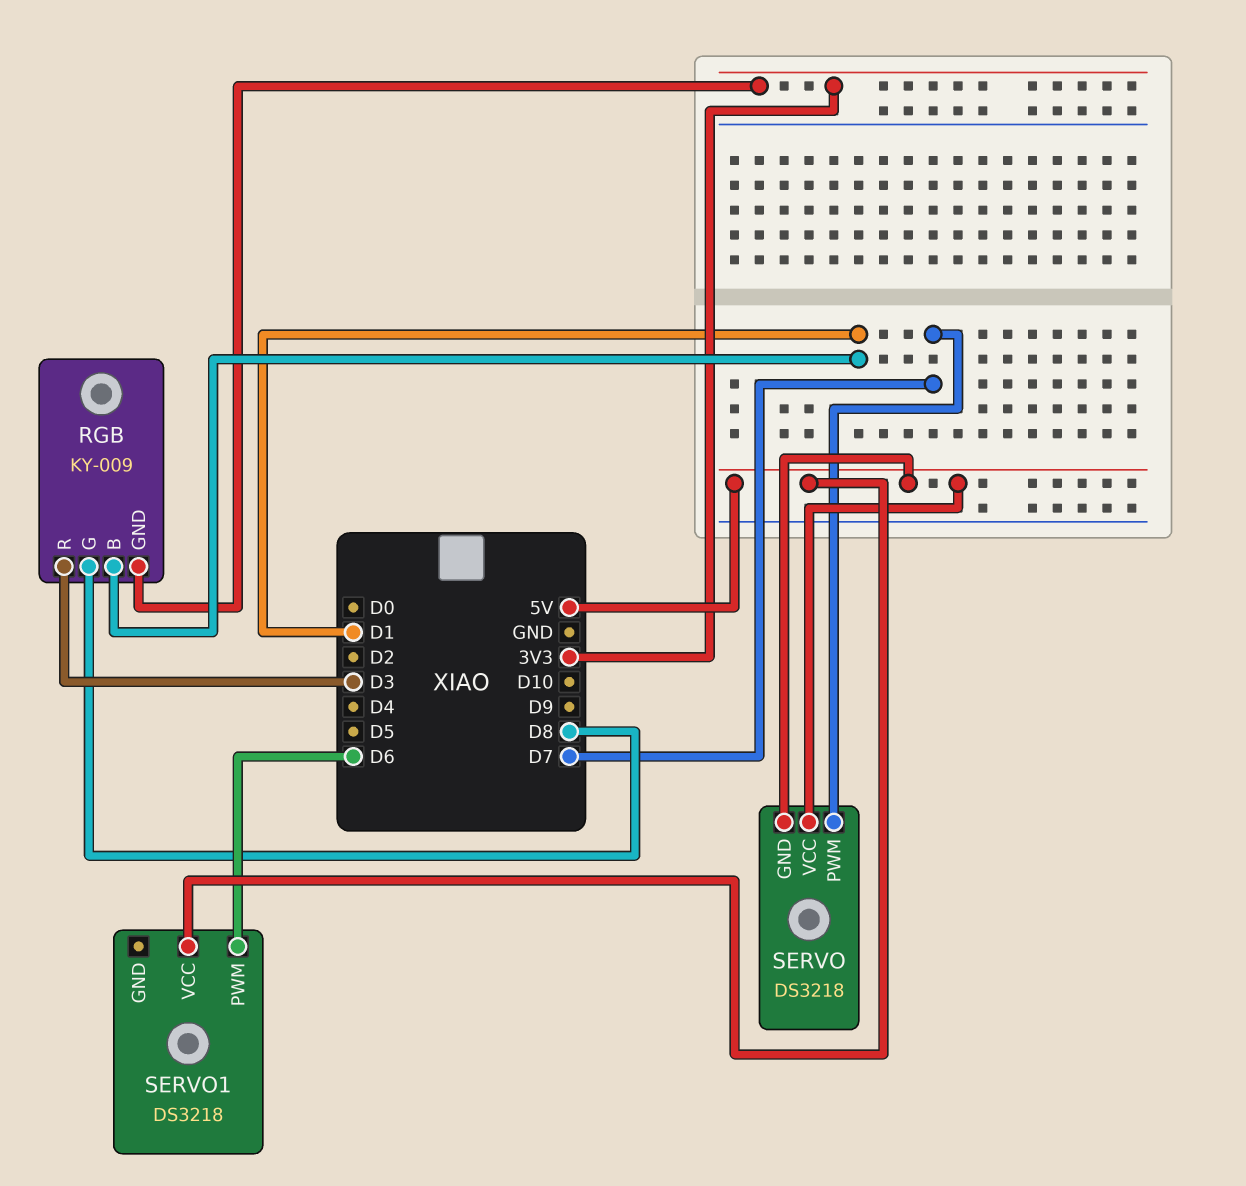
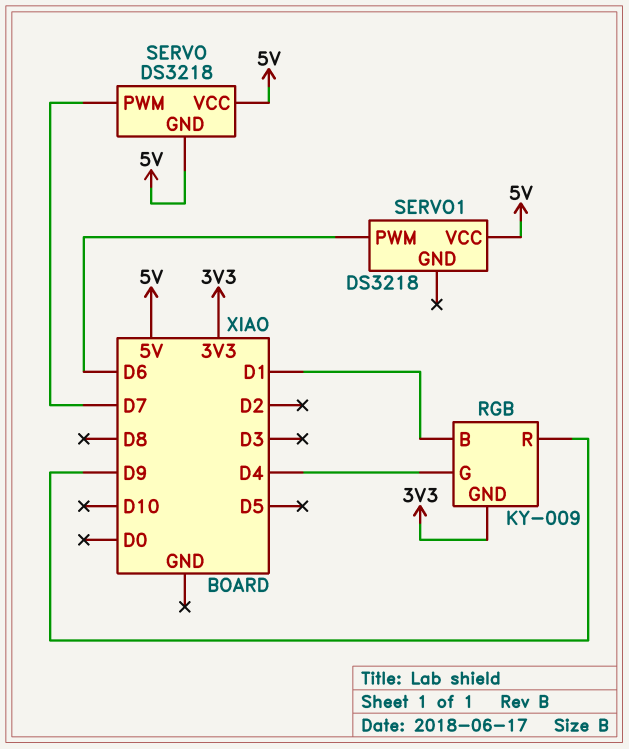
RGB pin G: D8 -> D4
RGB pin R: D3 -> D9

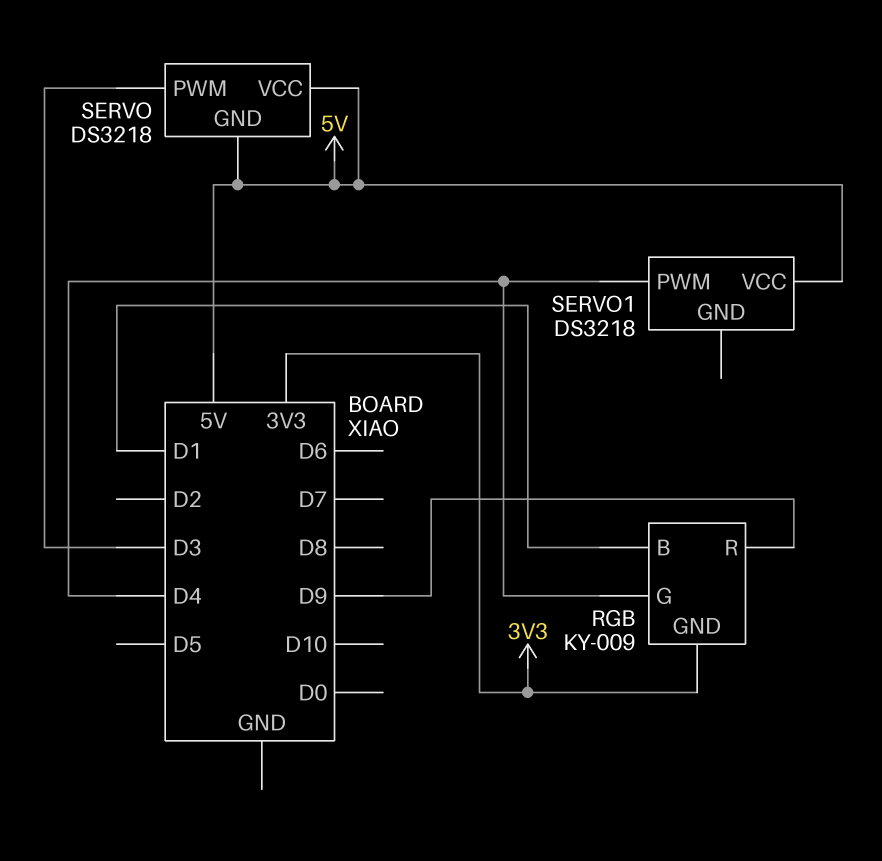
SERVO pin PWM: D7 -> D3
SERVO1 pin PWM: D6 -> D4

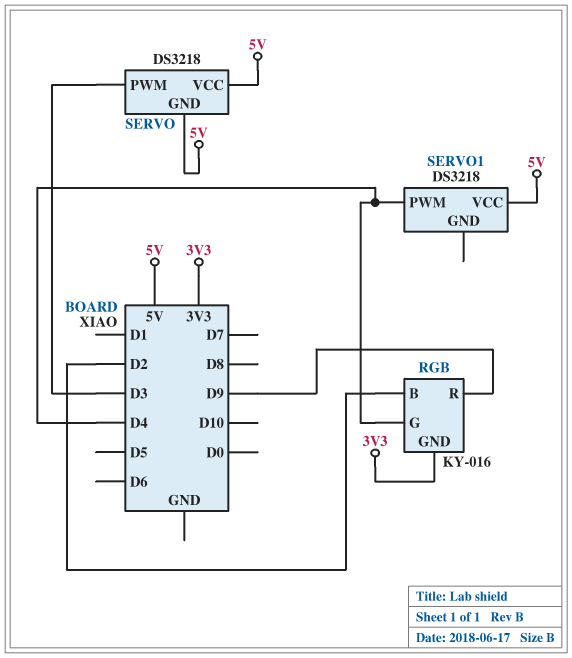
RGB: KY-009 -> KY-016
RGB pin B: D1 -> D2

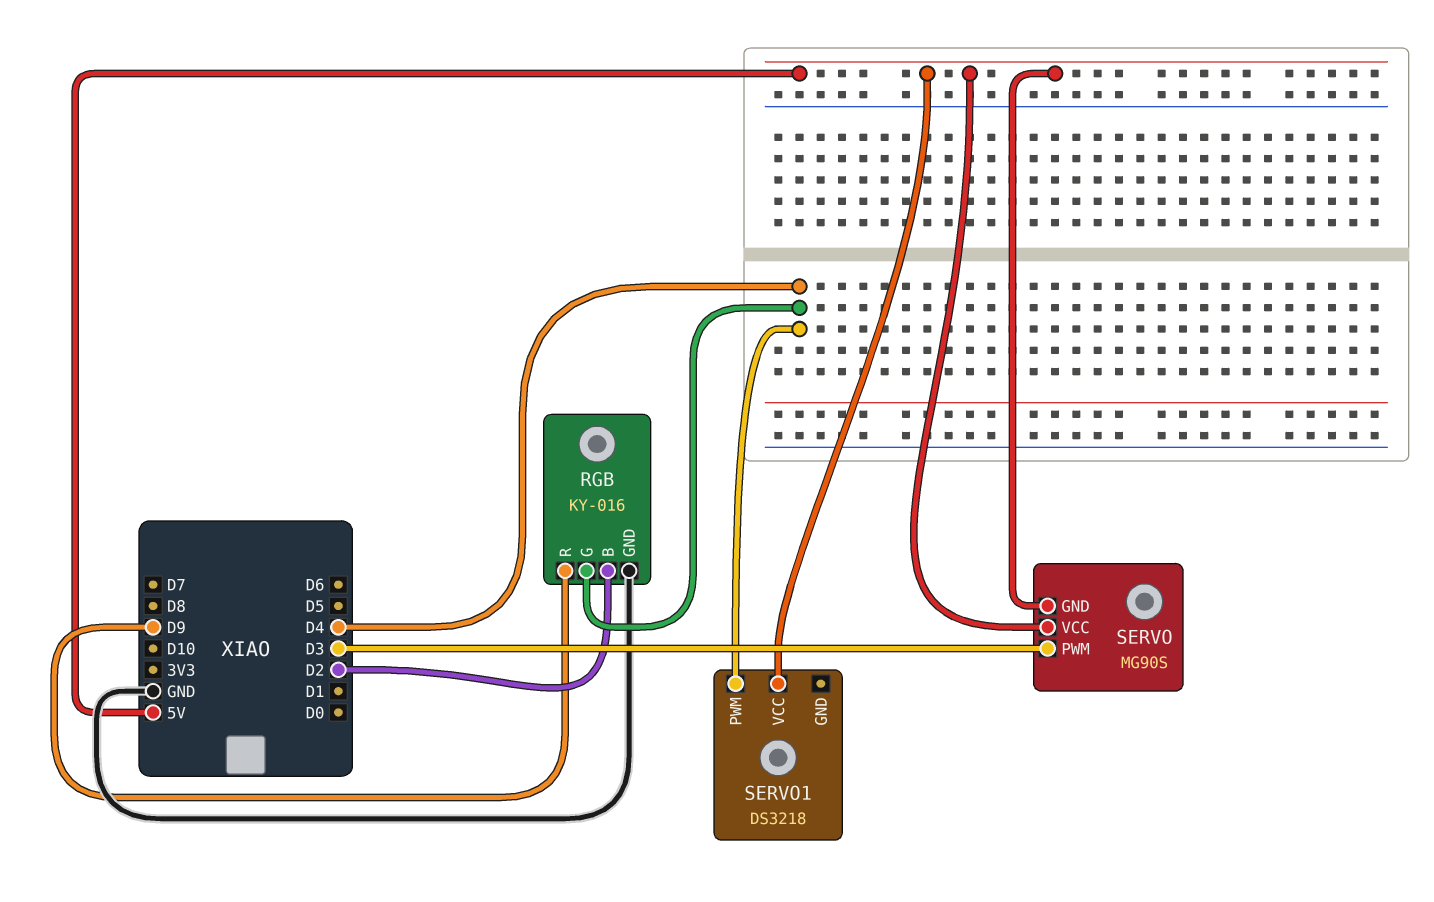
RGB pin GND: 3V3 -> GND
SERVO: DS3218 -> MG90S

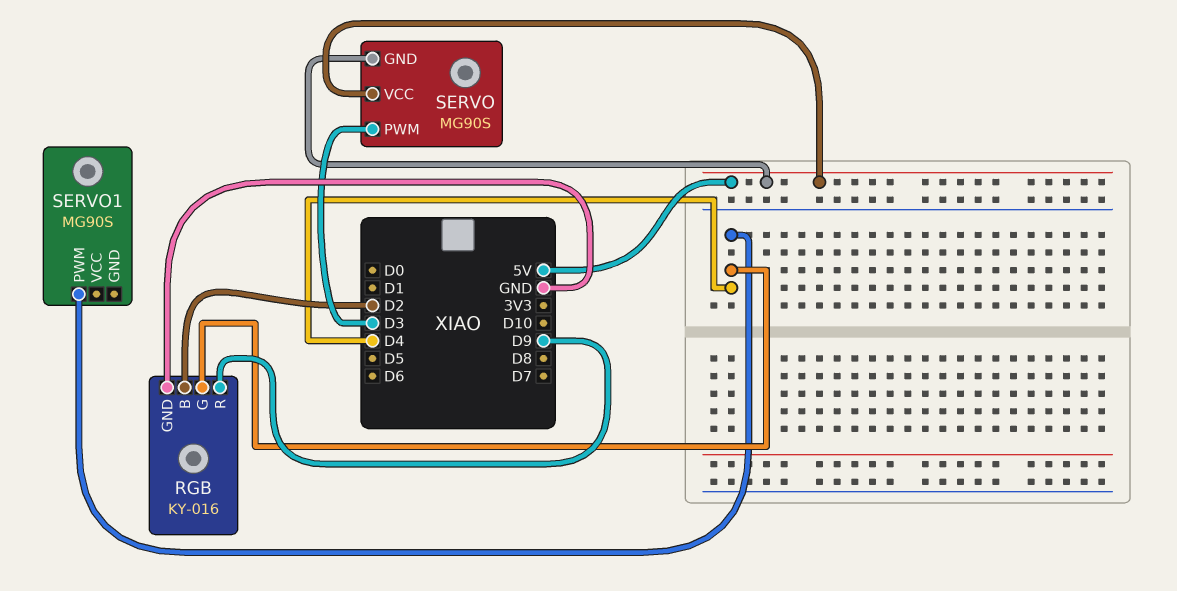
SERVO1: DS3218 -> MG90S
SERVO1 pin VCC: 5V -> none

